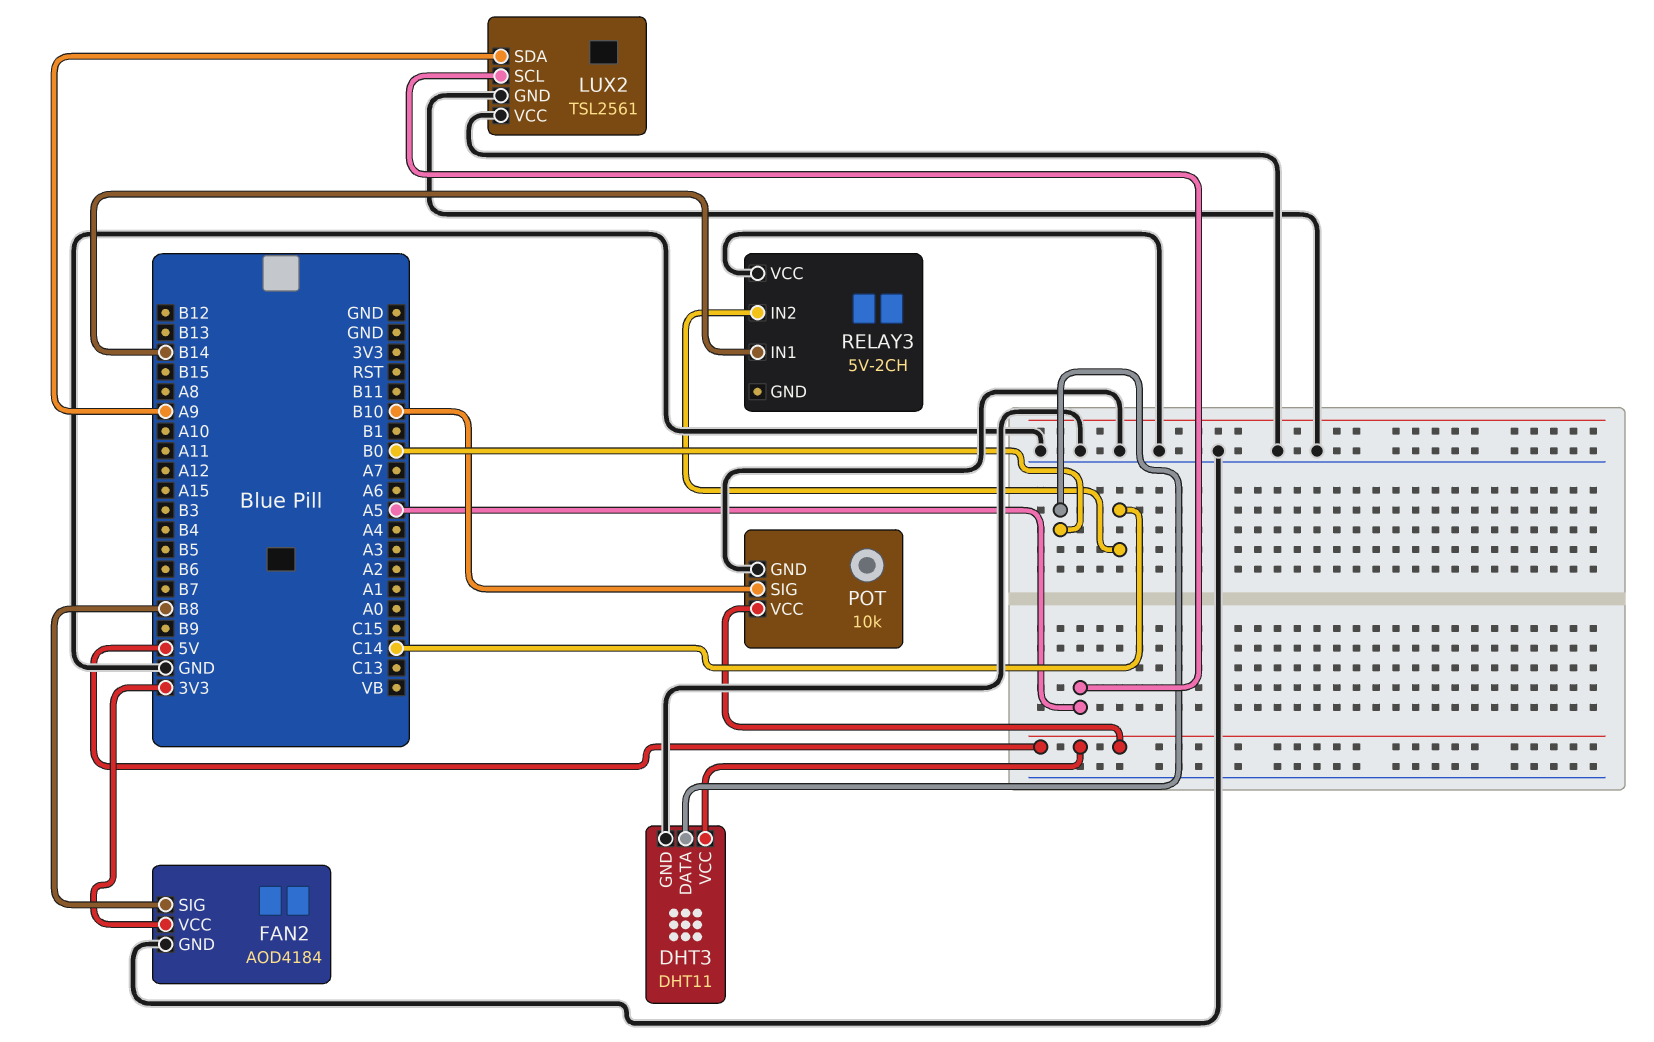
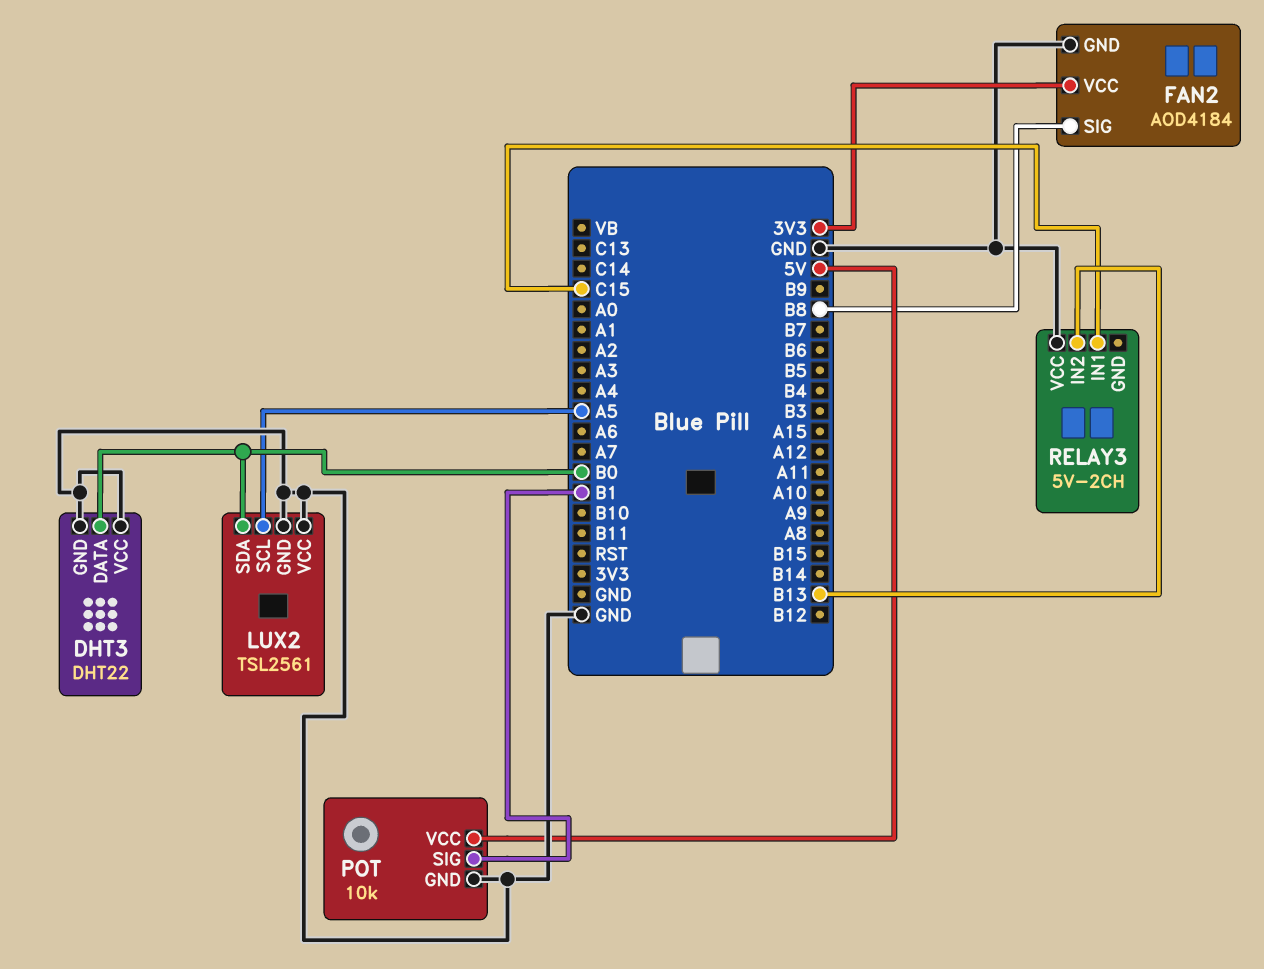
DHT3: DHT11 -> DHT22
DHT3 pin VCC: 5V -> GND
LUX2 pin SDA: A9 -> B0
POT pin SIG: B10 -> B1
RELAY3 pin IN1: B14 -> C15
RELAY3 pin IN2: C14 -> B13

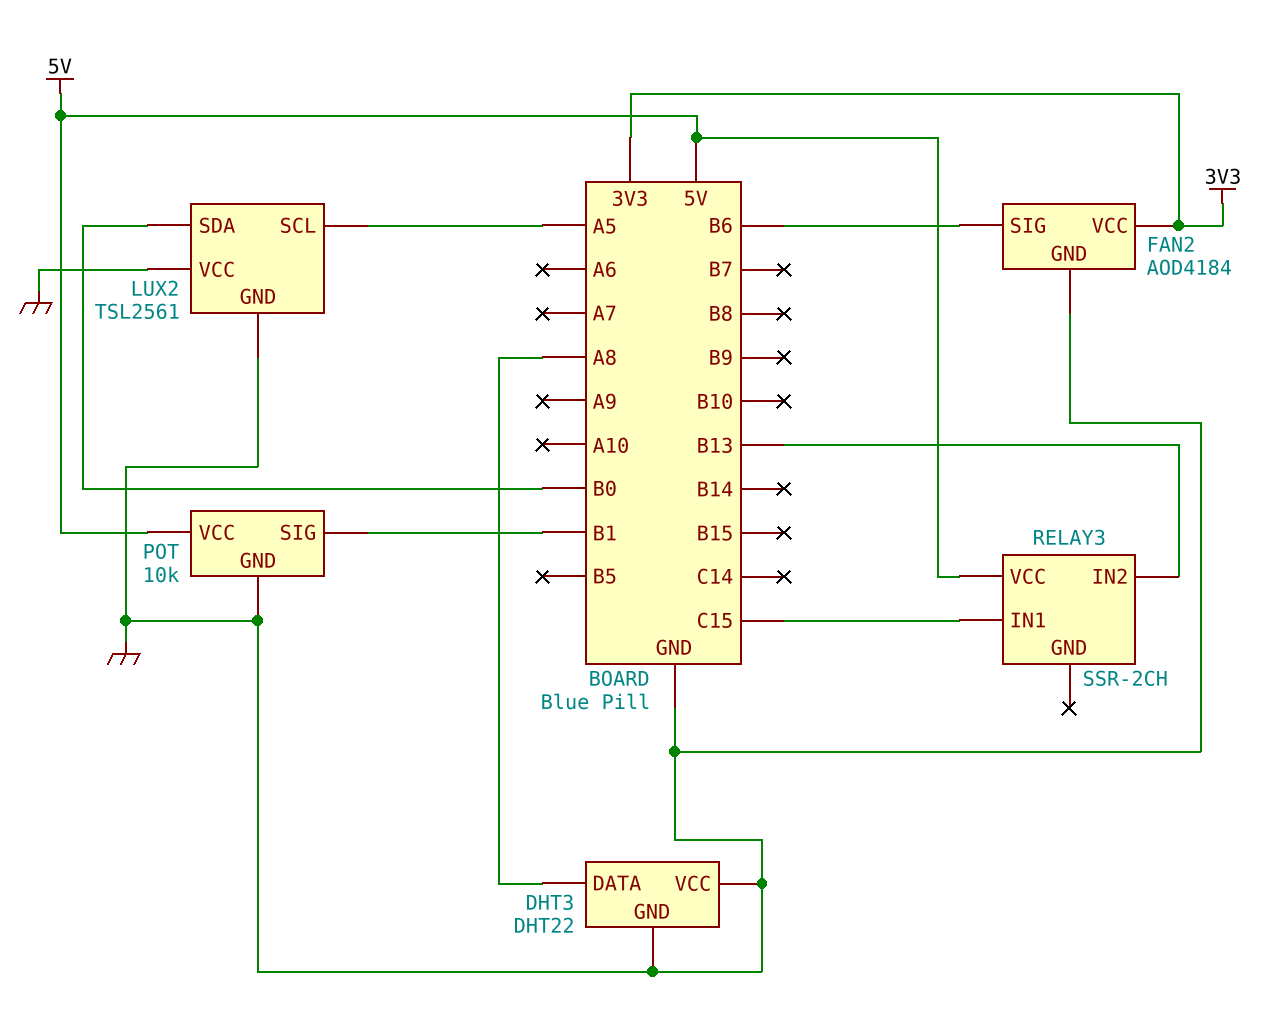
DHT3 pin DATA: B0 -> A8
FAN2 pin SIG: B8 -> B6
RELAY3: 5V-2CH -> SSR-2CH
RELAY3 pin VCC: GND -> 5V

